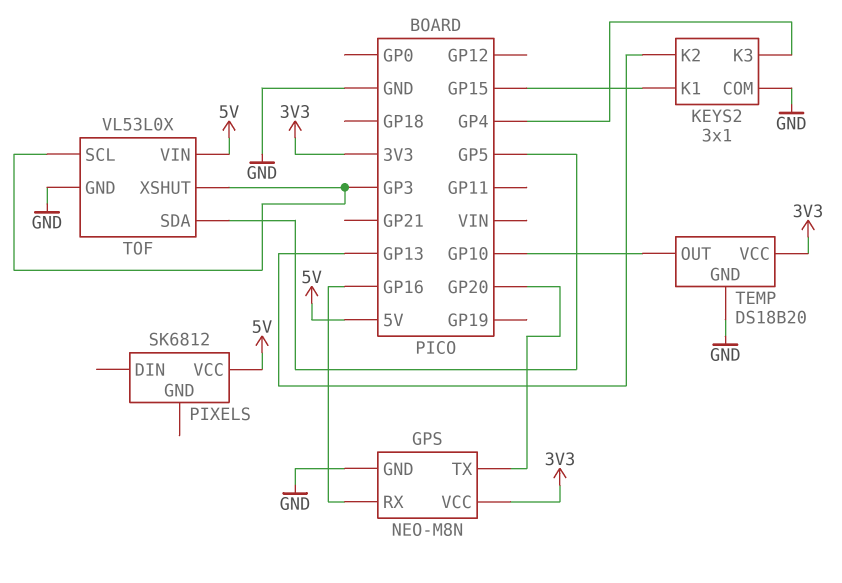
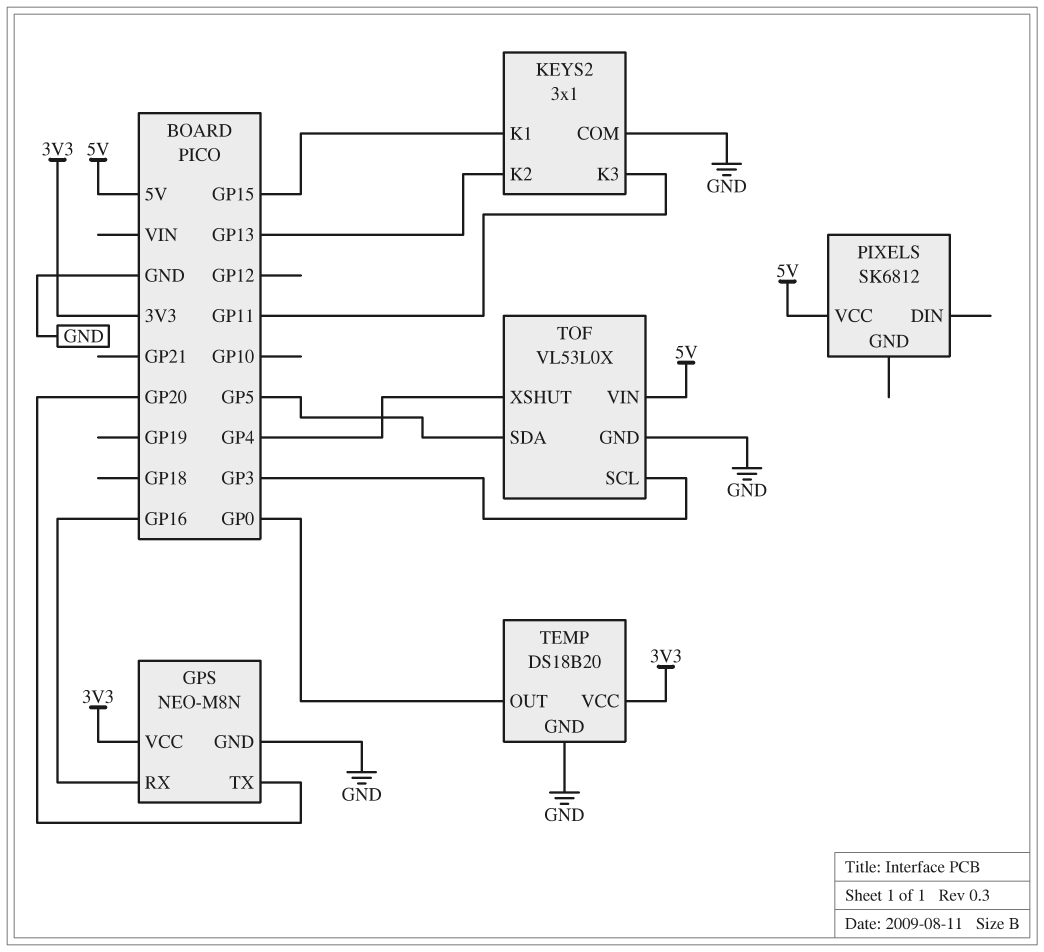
KEYS2 pin K3: GP4 -> GP11
TEMP pin OUT: GP10 -> GP0
TOF pin XSHUT: GP3 -> GP4

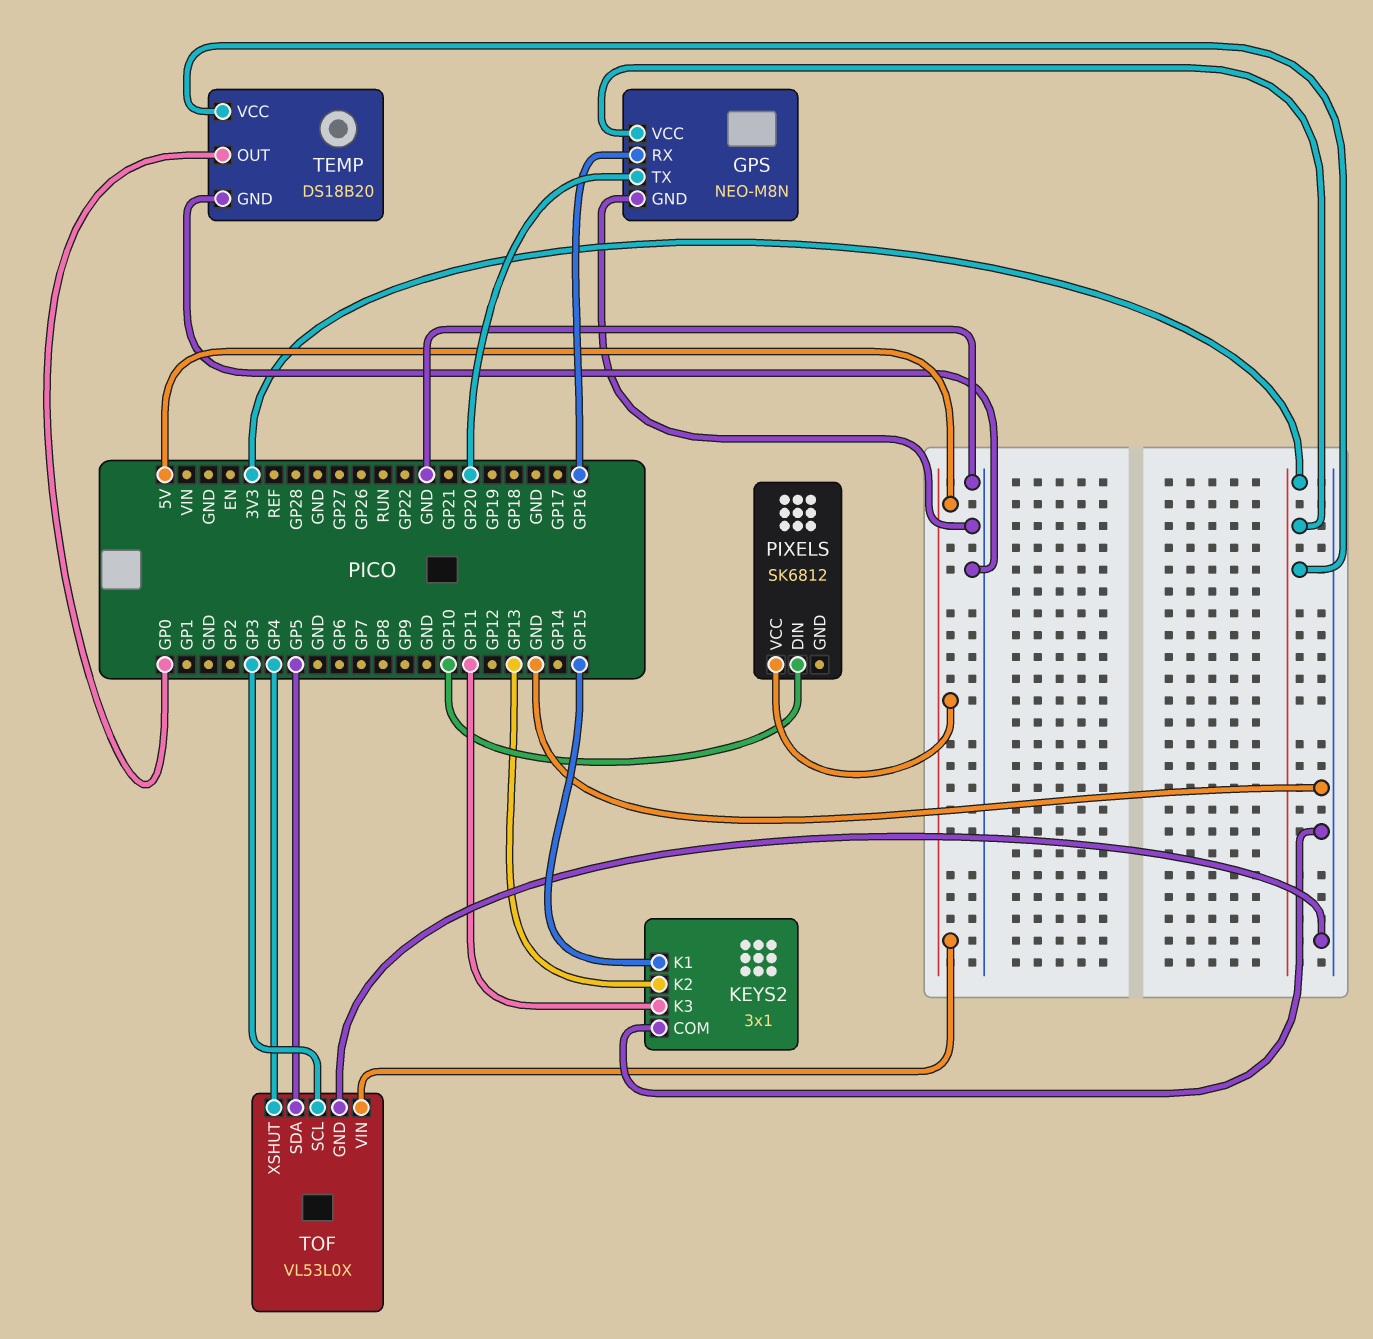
PIXELS pin DIN: none -> GP10

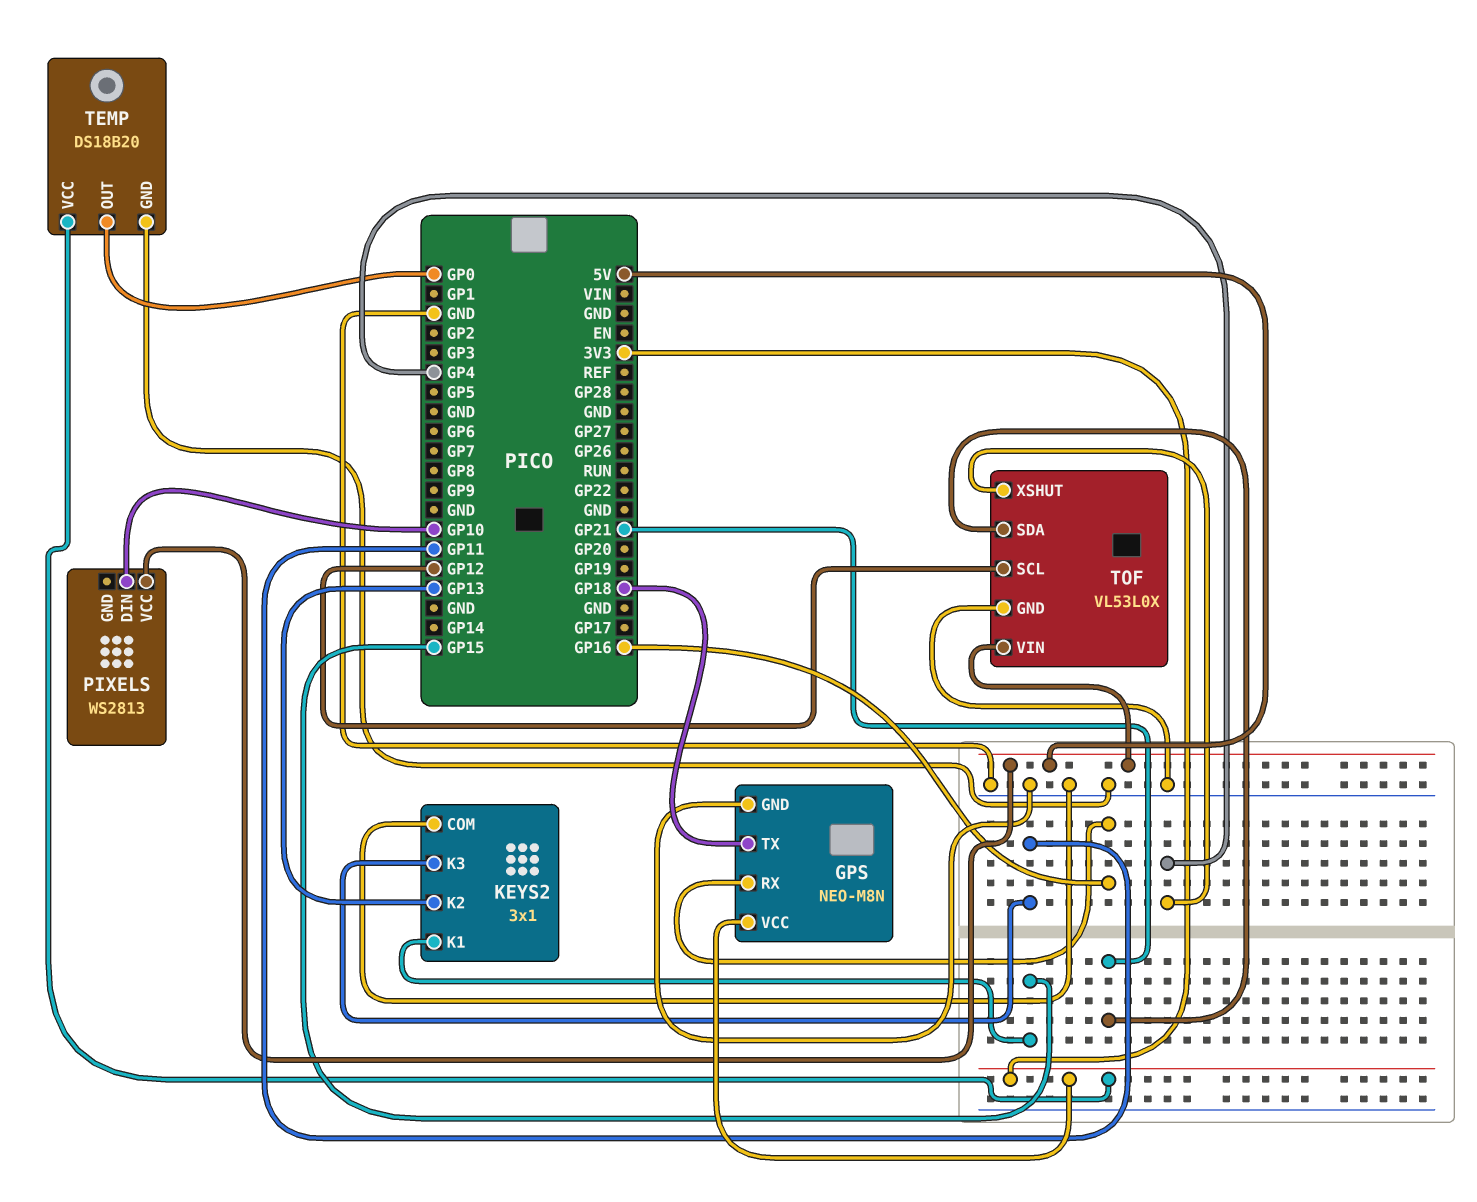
GPS pin TX: GP20 -> GP18
PIXELS: SK6812 -> WS2813
TOF pin SCL: GP3 -> GP12
TOF pin SDA: GP5 -> GP21

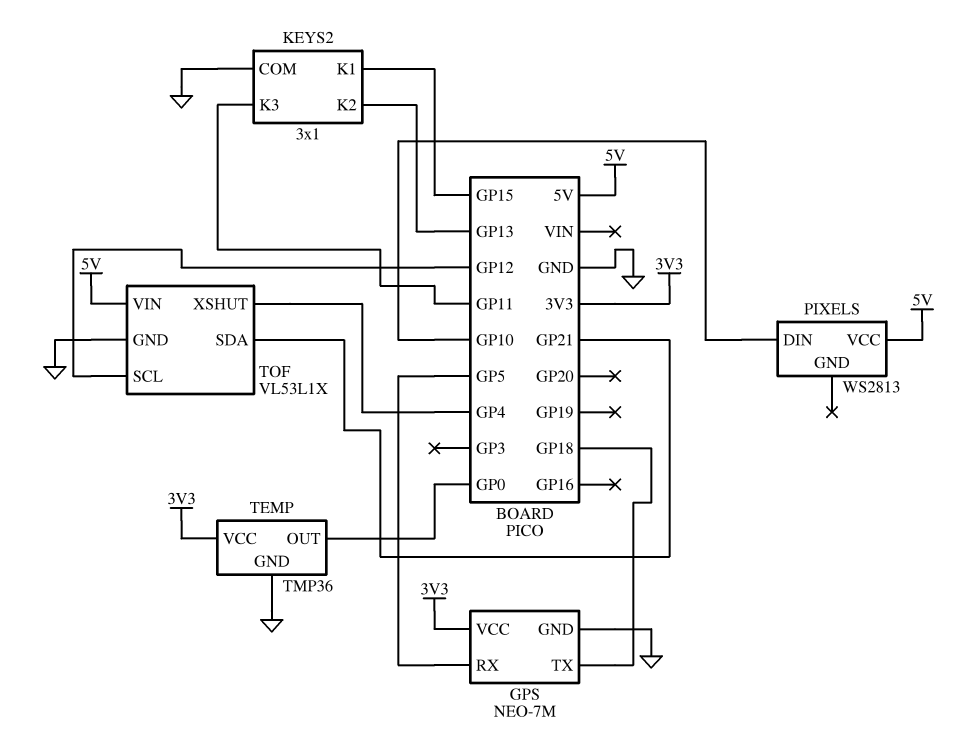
GPS: NEO-M8N -> NEO-7M
GPS pin RX: GP16 -> GP5
TEMP: DS18B20 -> TMP36
TOF: VL53L0X -> VL53L1X

